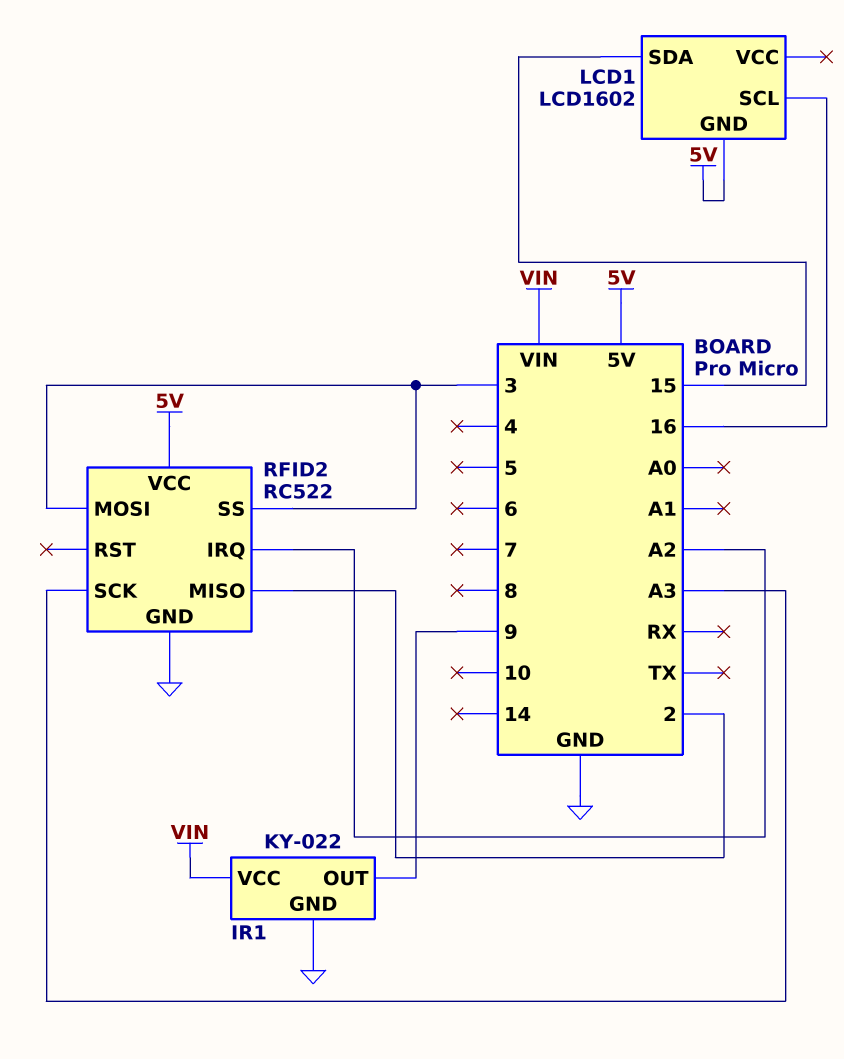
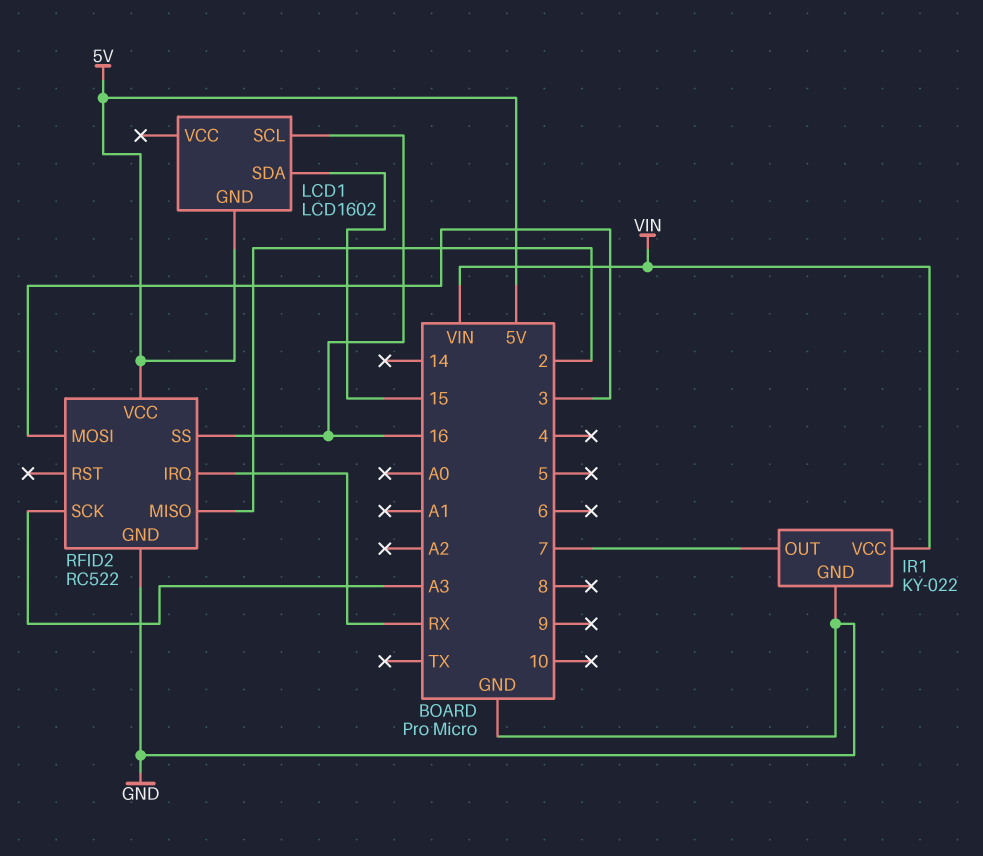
IR1 pin OUT: 9 -> 7
RFID2 pin IRQ: A2 -> RX
RFID2 pin SS: 3 -> 16

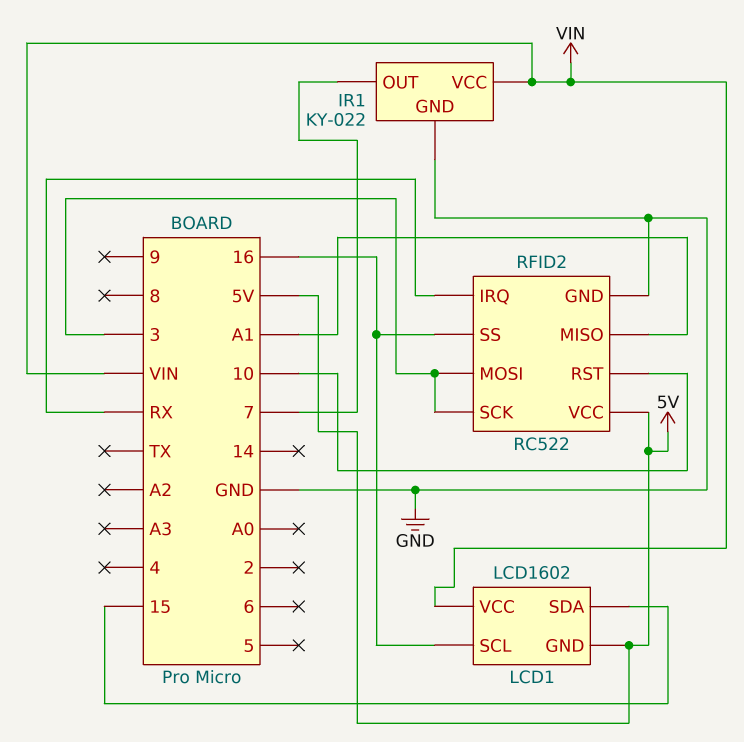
LCD1 pin VCC: none -> VIN
RFID2 pin MISO: 2 -> A1
RFID2 pin RST: none -> 10
RFID2 pin SCK: A3 -> 3

